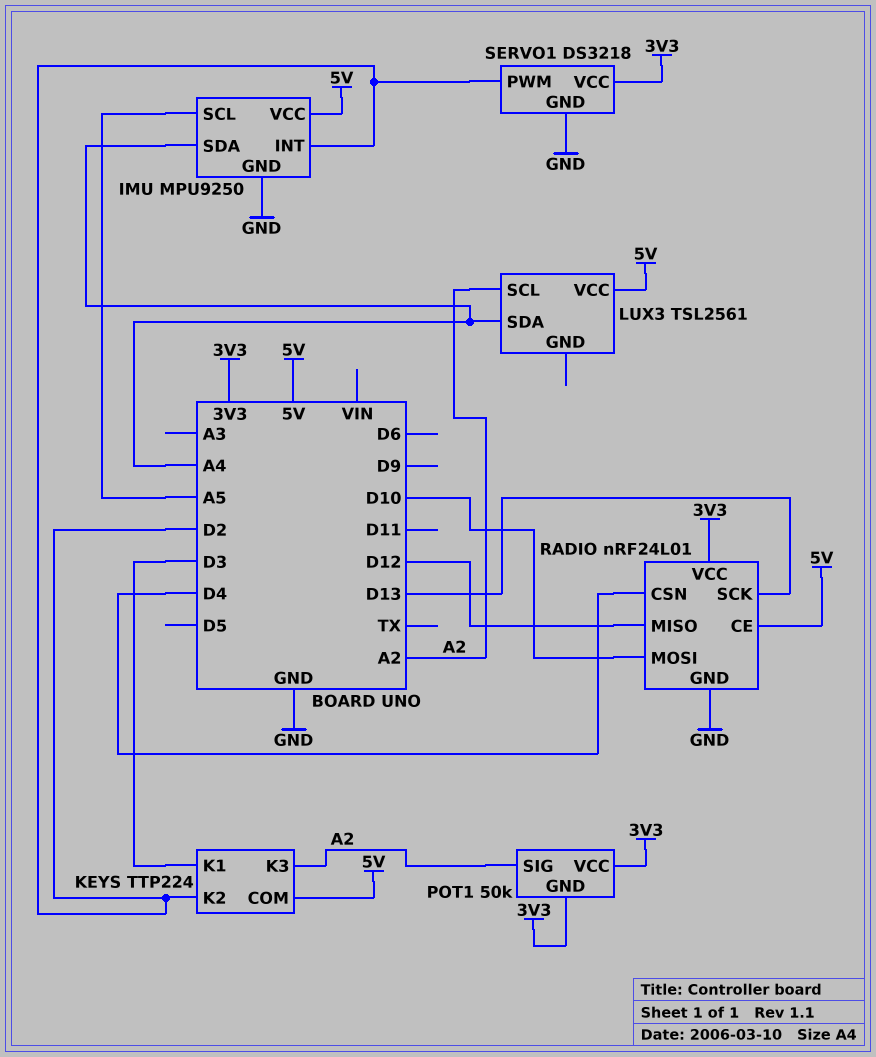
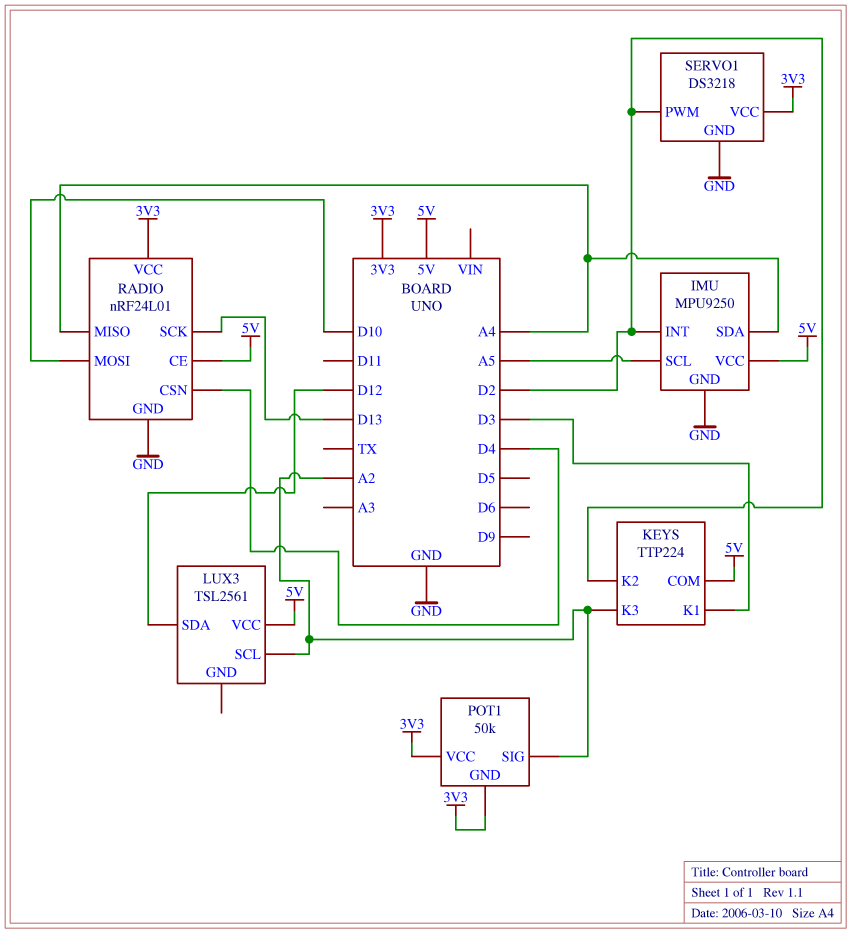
LUX3 pin SDA: A4 -> D12
RADIO pin MISO: D12 -> A4

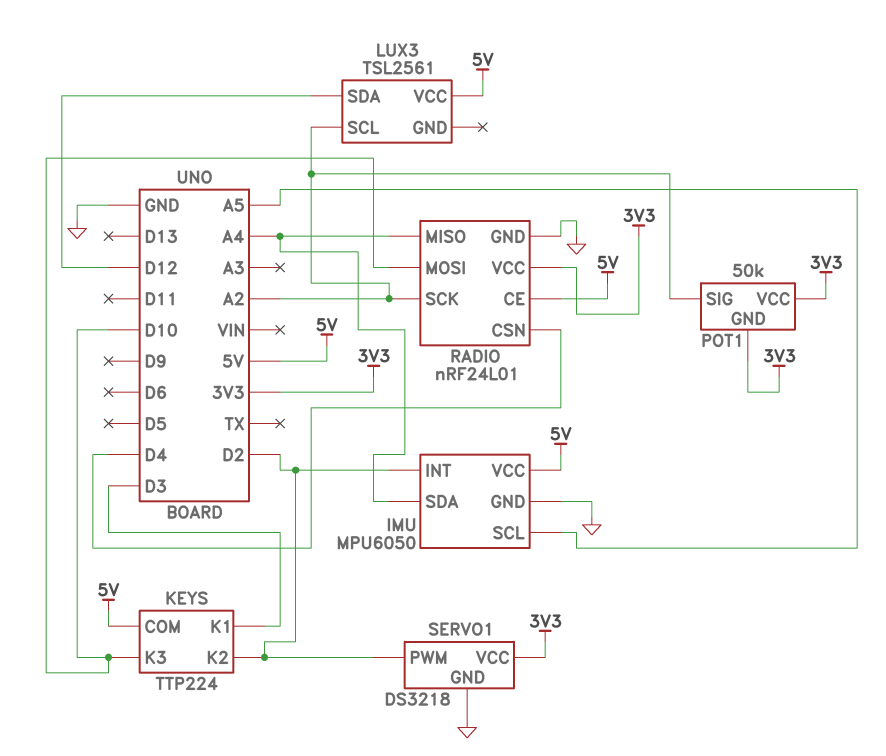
IMU: MPU9250 -> MPU6050
KEYS pin K3: A2 -> D10
RADIO pin SCK: D13 -> A2

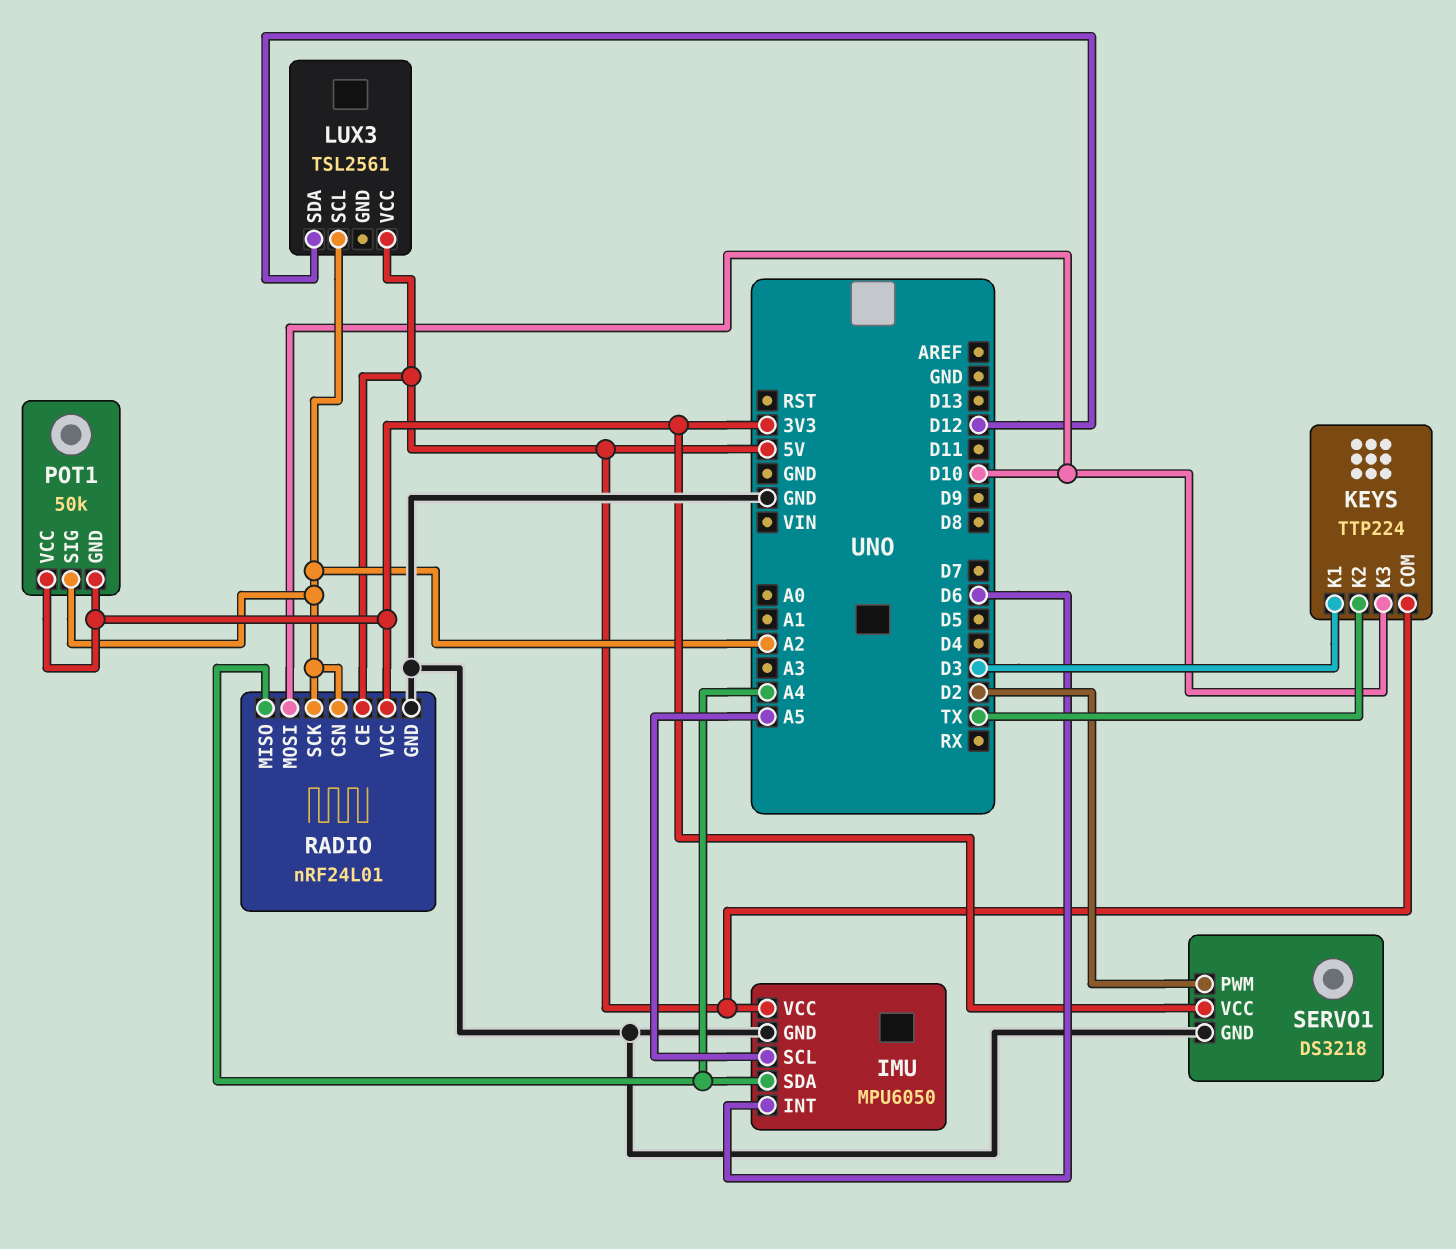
IMU pin INT: D2 -> D6
KEYS pin K2: D2 -> TX
RADIO pin CSN: D4 -> A2

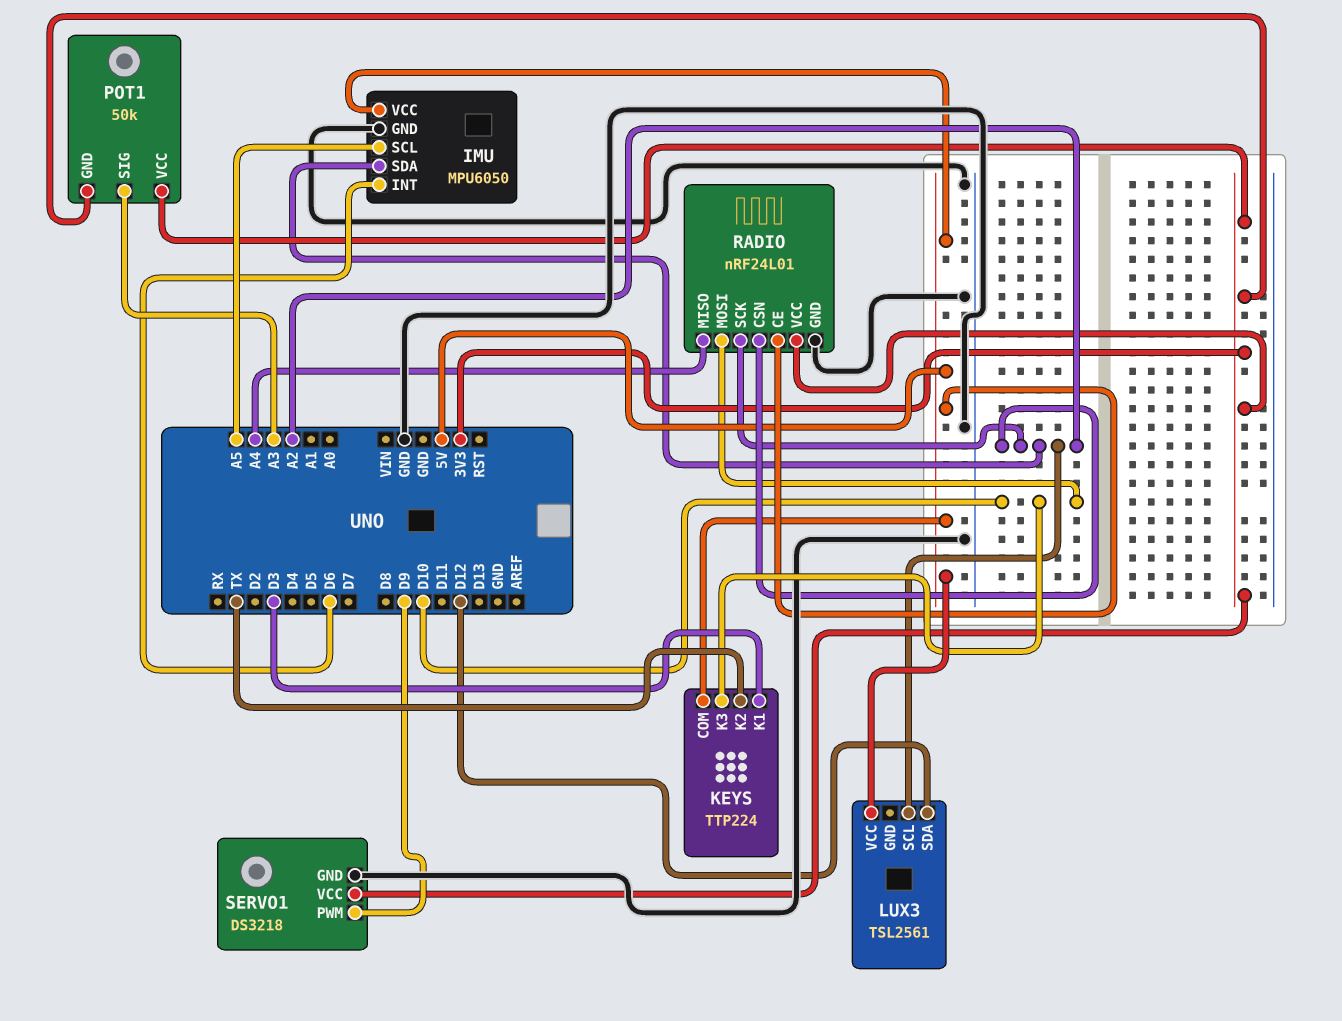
IMU pin SDA: A4 -> A2
POT1 pin SIG: A2 -> A3
SERVO1 pin PWM: D2 -> D9

